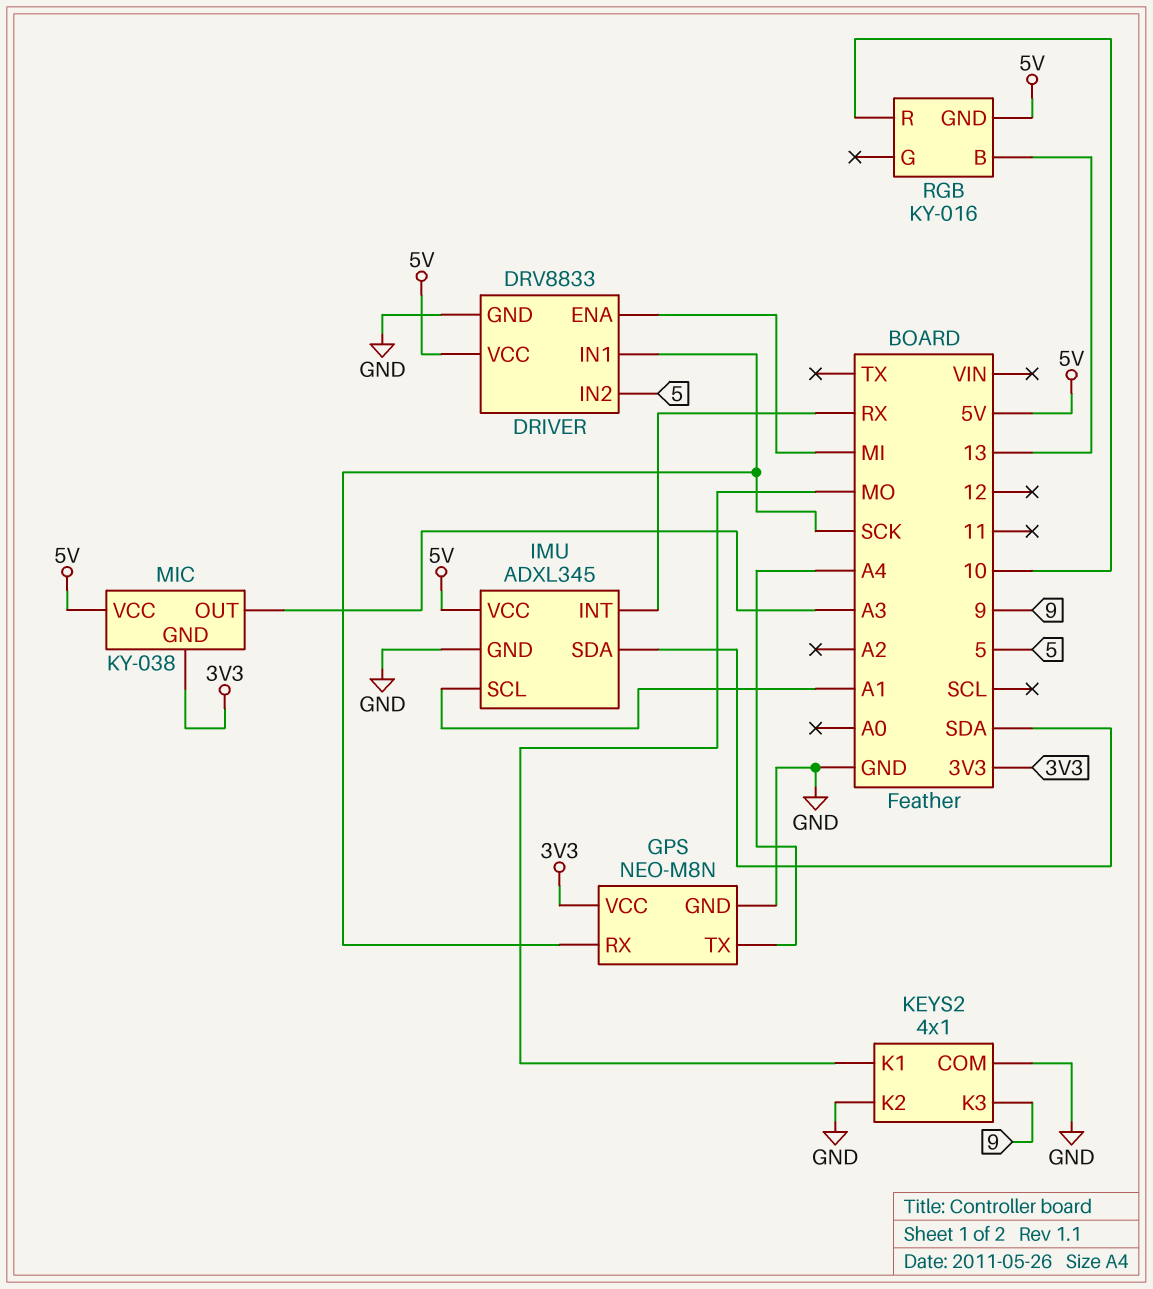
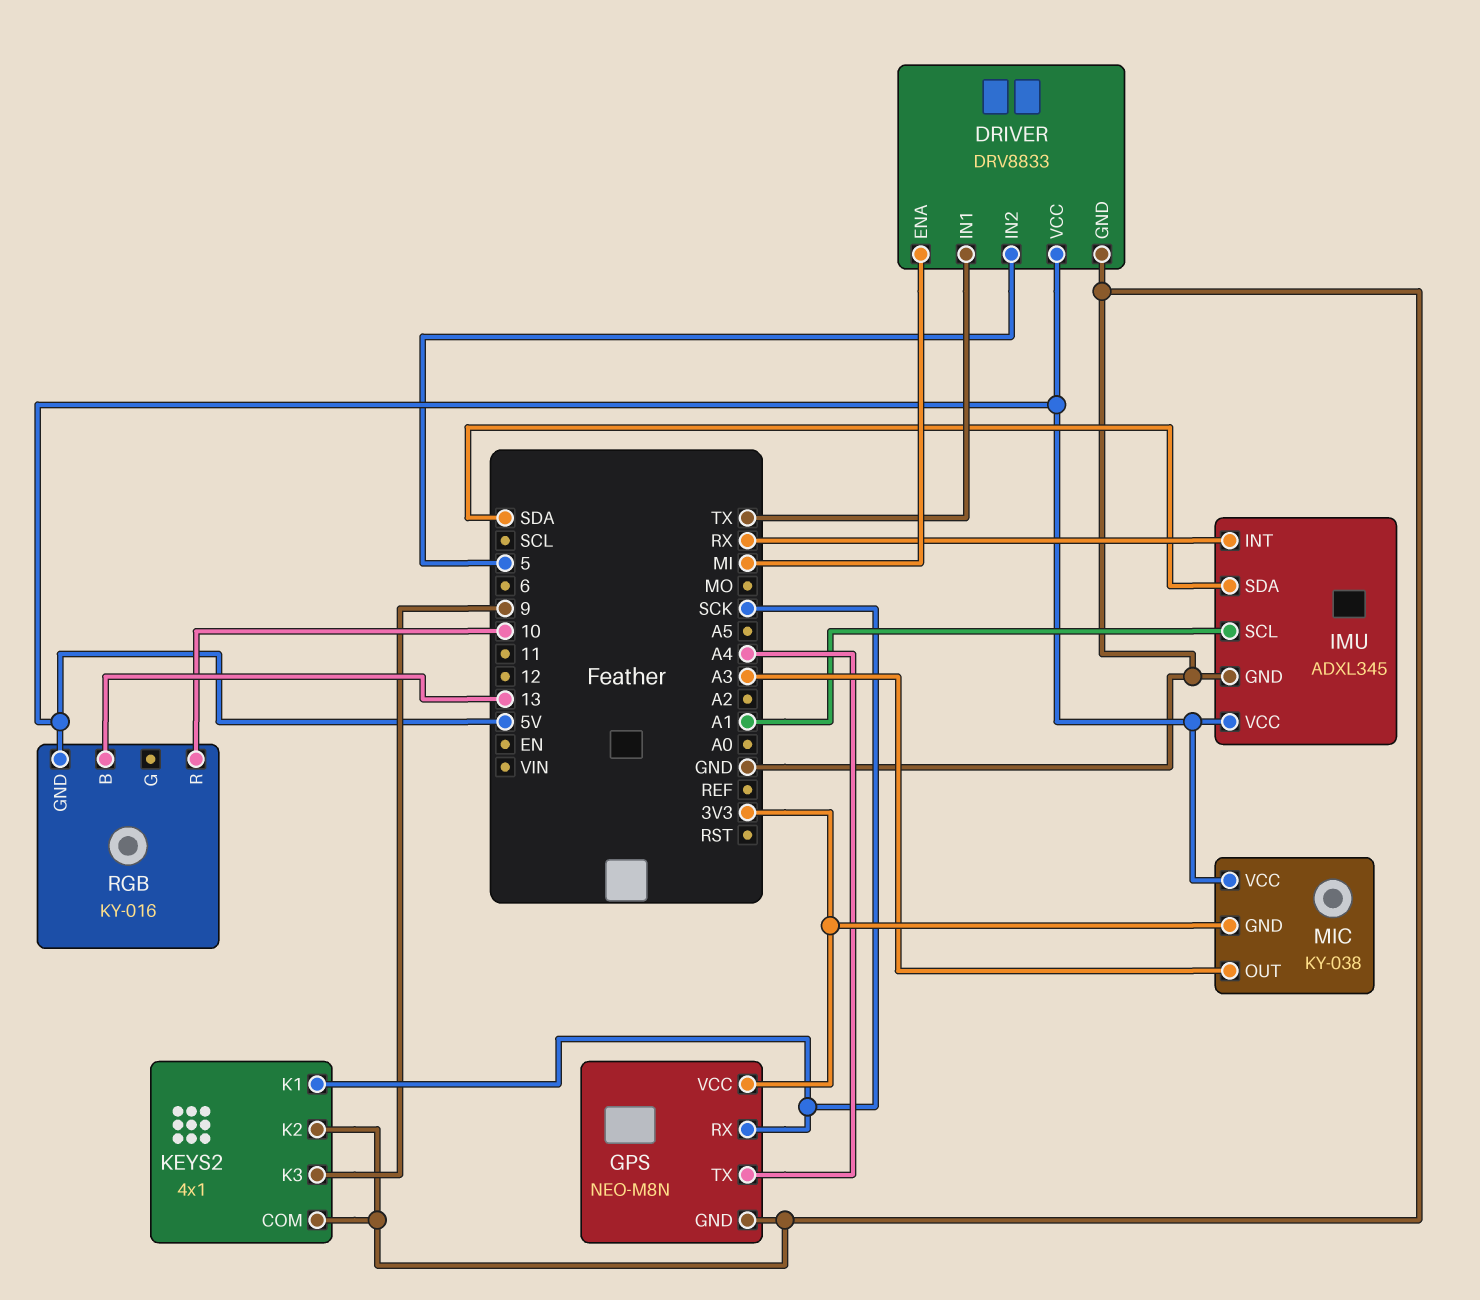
DRIVER pin IN1: SCK -> TX
KEYS2 pin K1: MO -> SCK

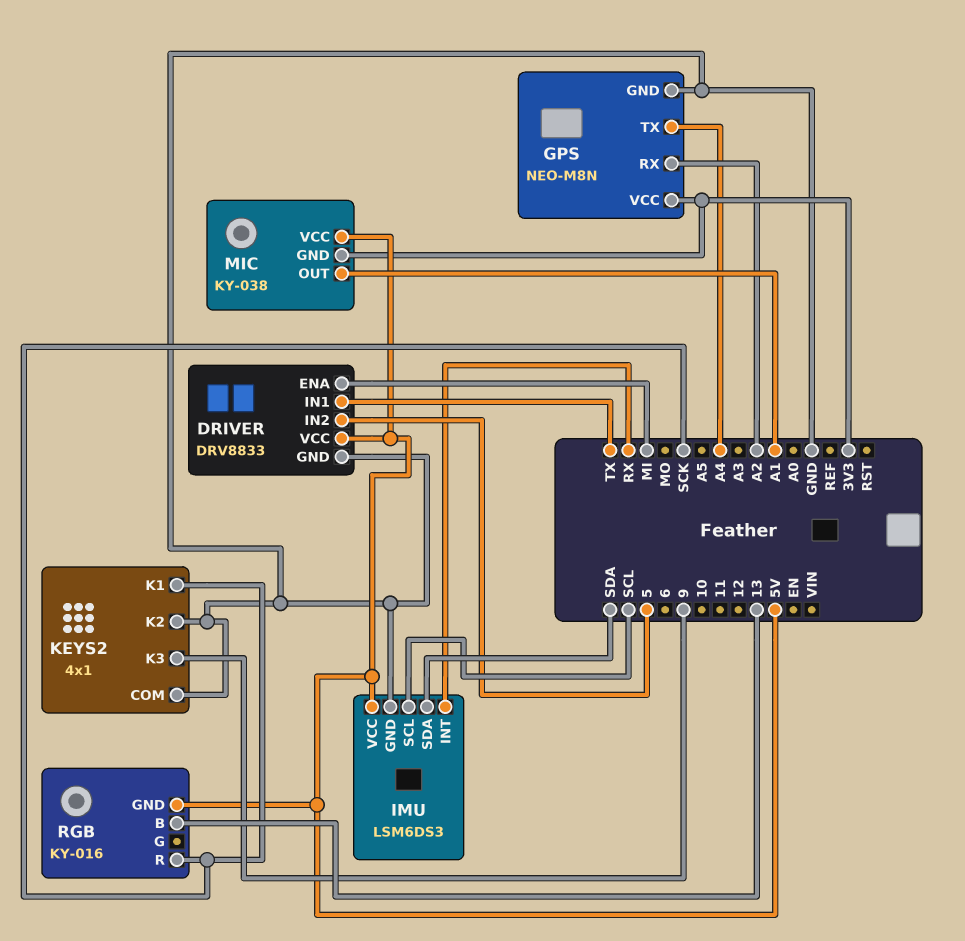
GPS pin RX: SCK -> A2
IMU: ADXL345 -> LSM6DS3
IMU pin SCL: A1 -> SCL
MIC pin OUT: A3 -> A1
RGB pin R: 10 -> SCK

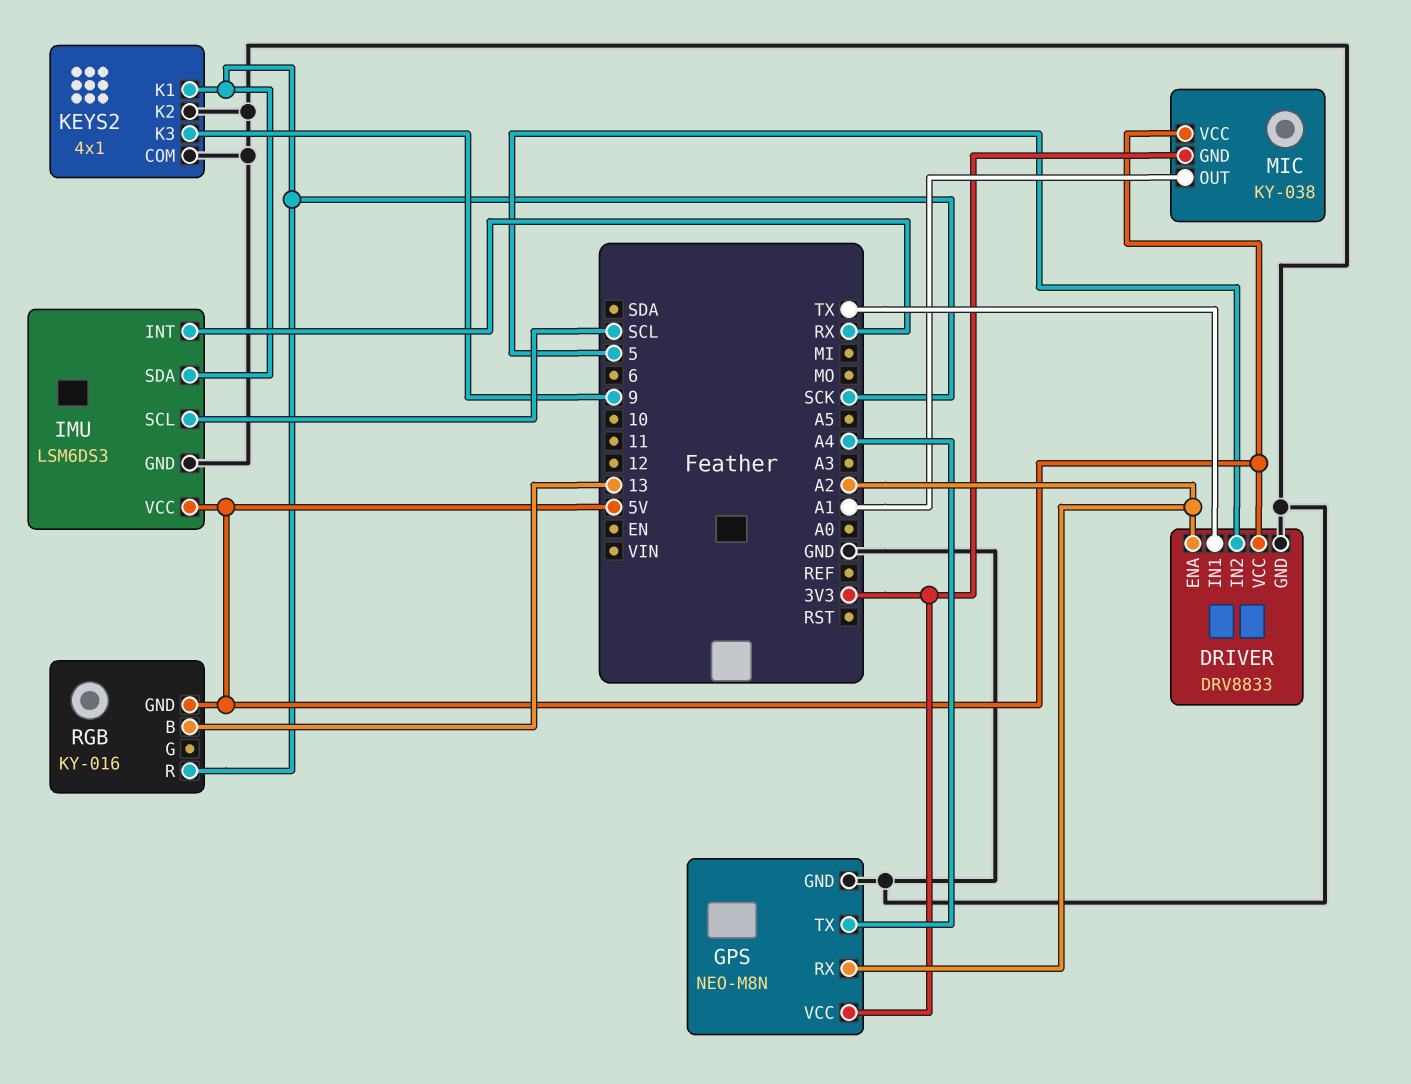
DRIVER pin ENA: MI -> A2
IMU pin SDA: SDA -> SCK

